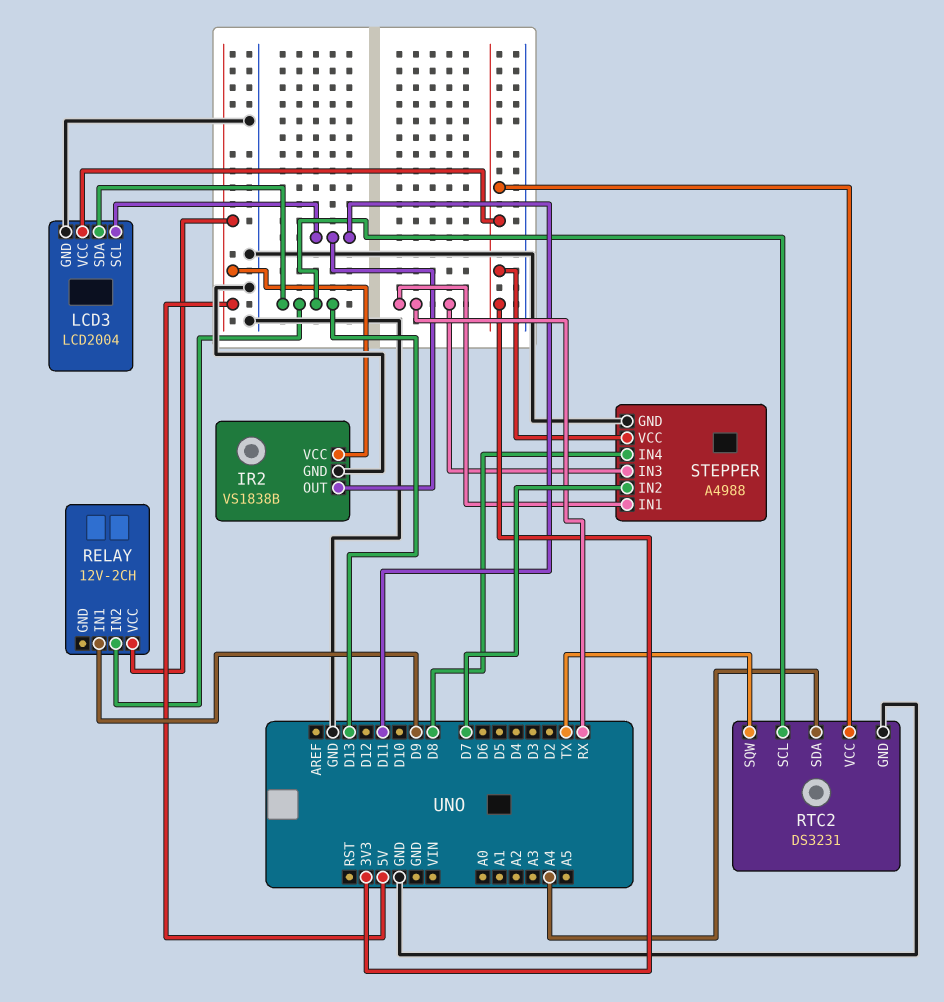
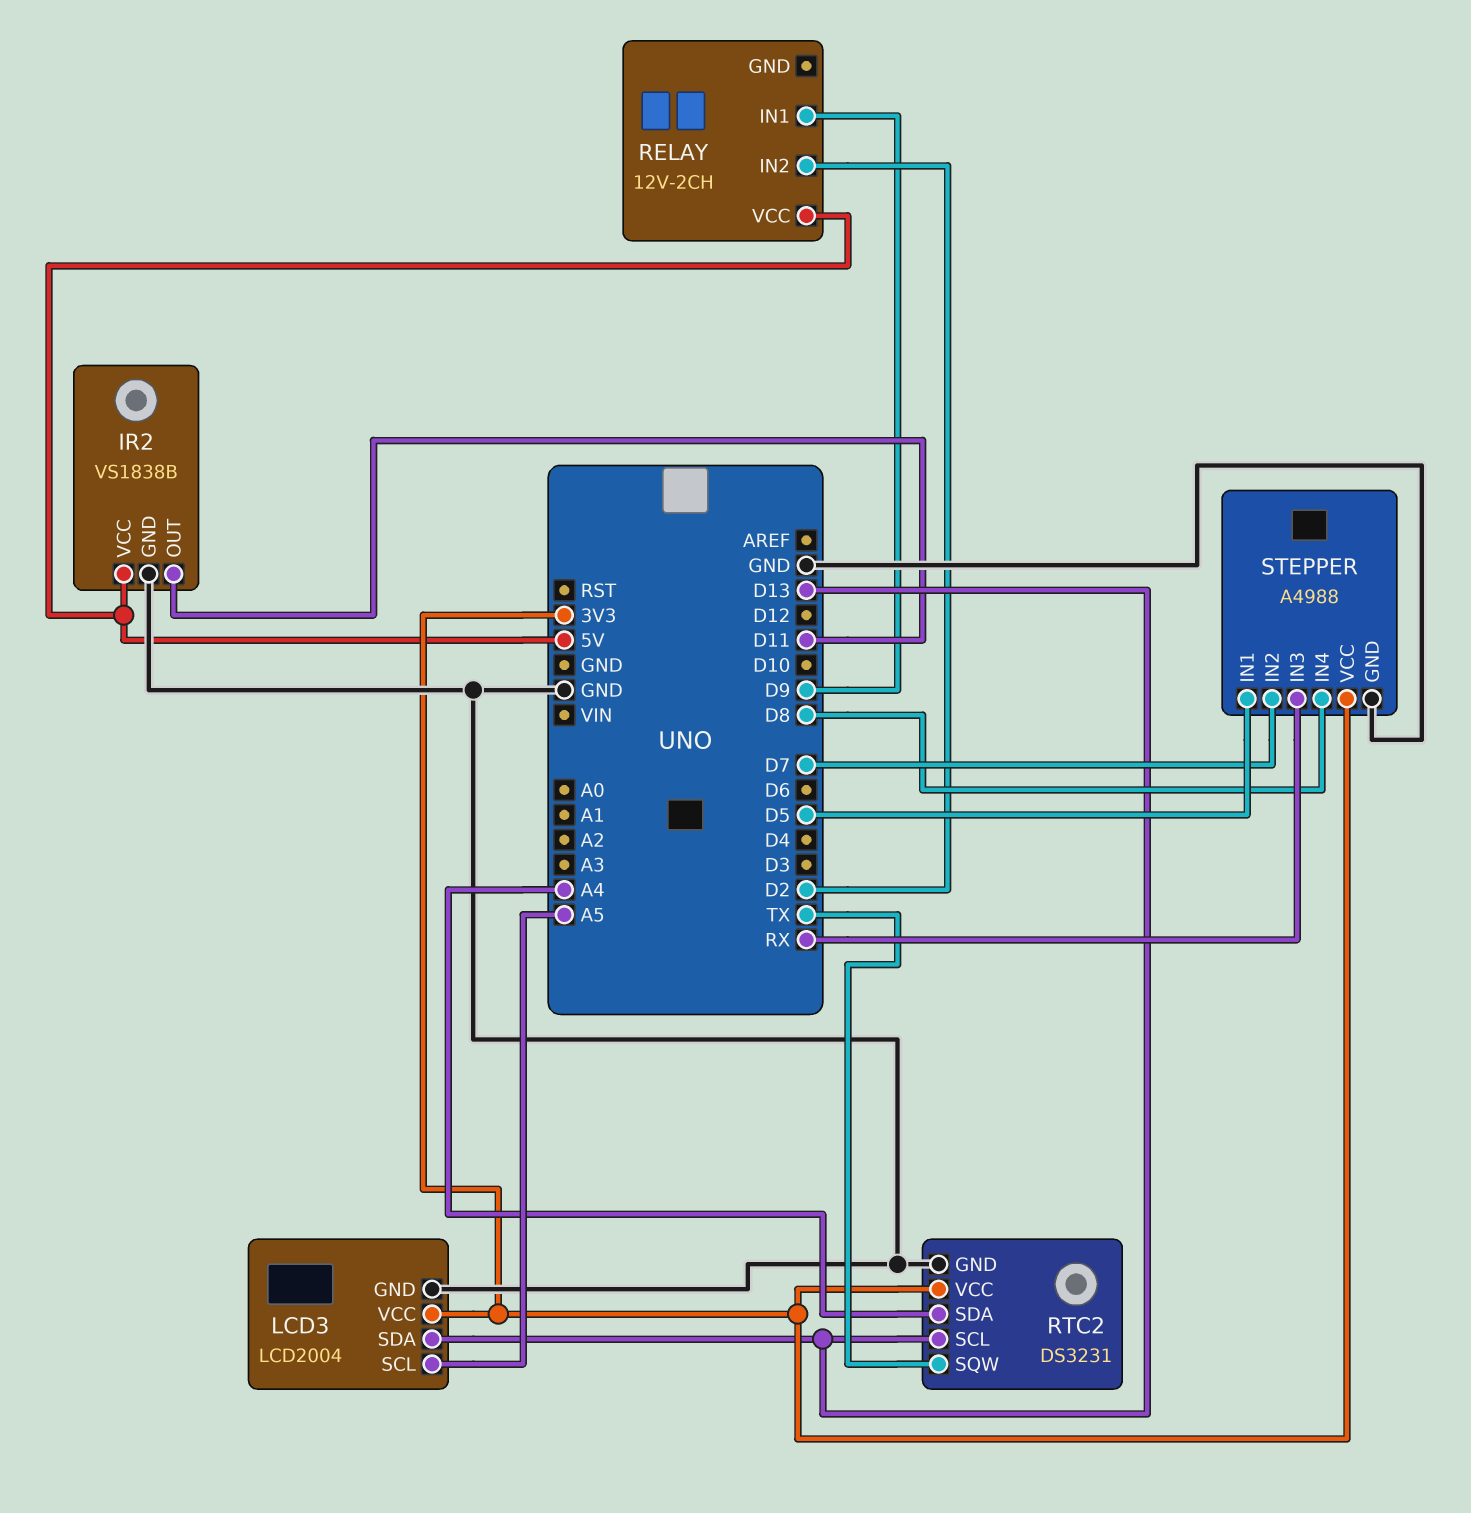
LCD3 pin SCL: D11 -> A5
RELAY pin IN2: D13 -> D2
STEPPER pin IN1: RX -> D5

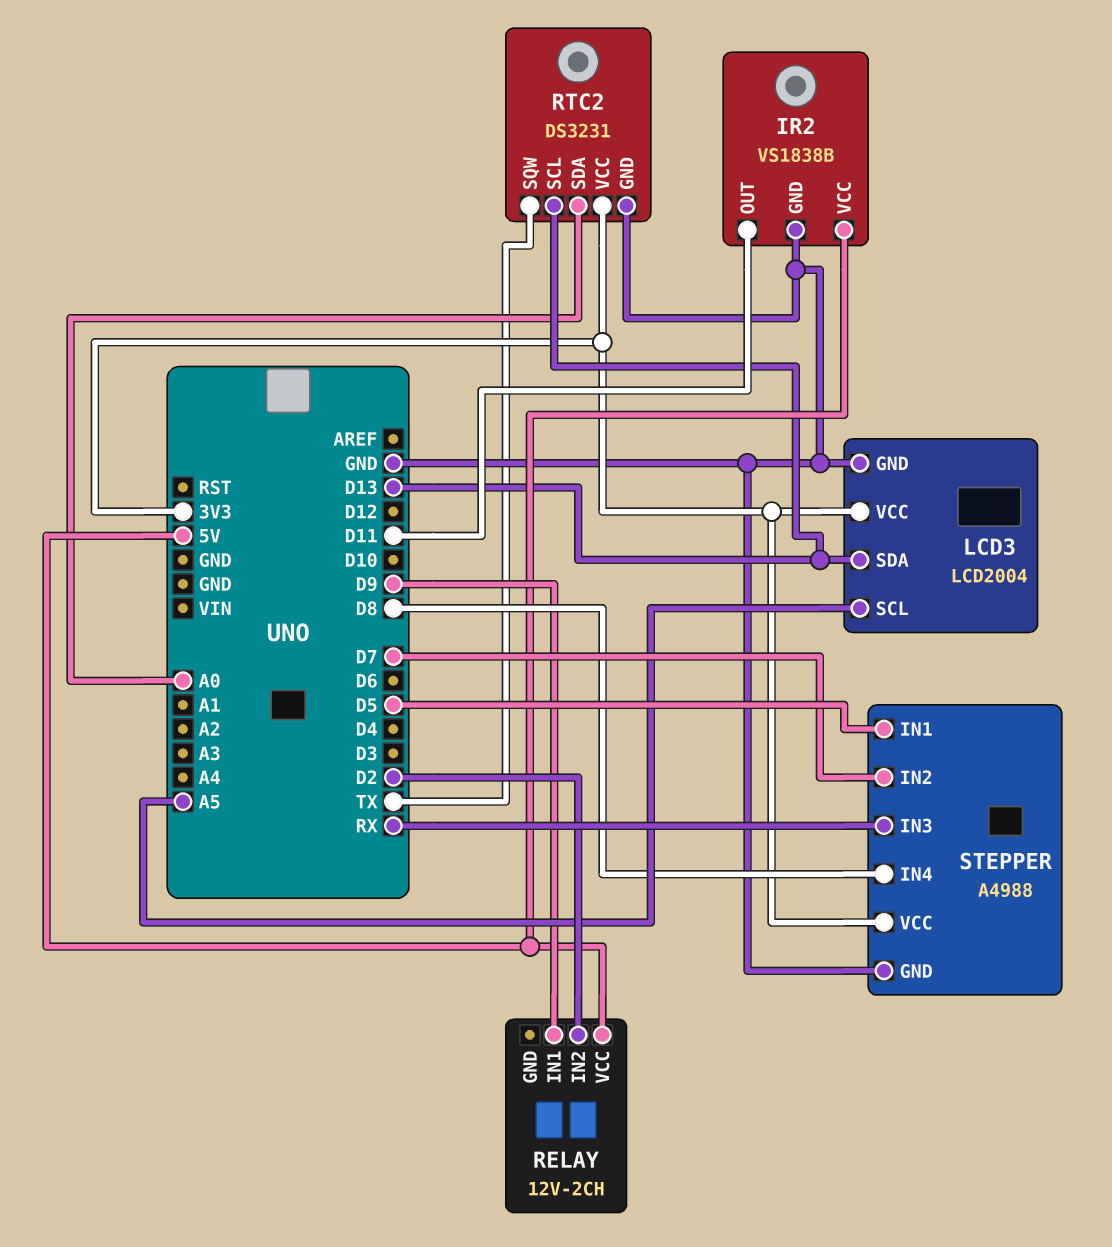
RTC2 pin SDA: A4 -> A0

